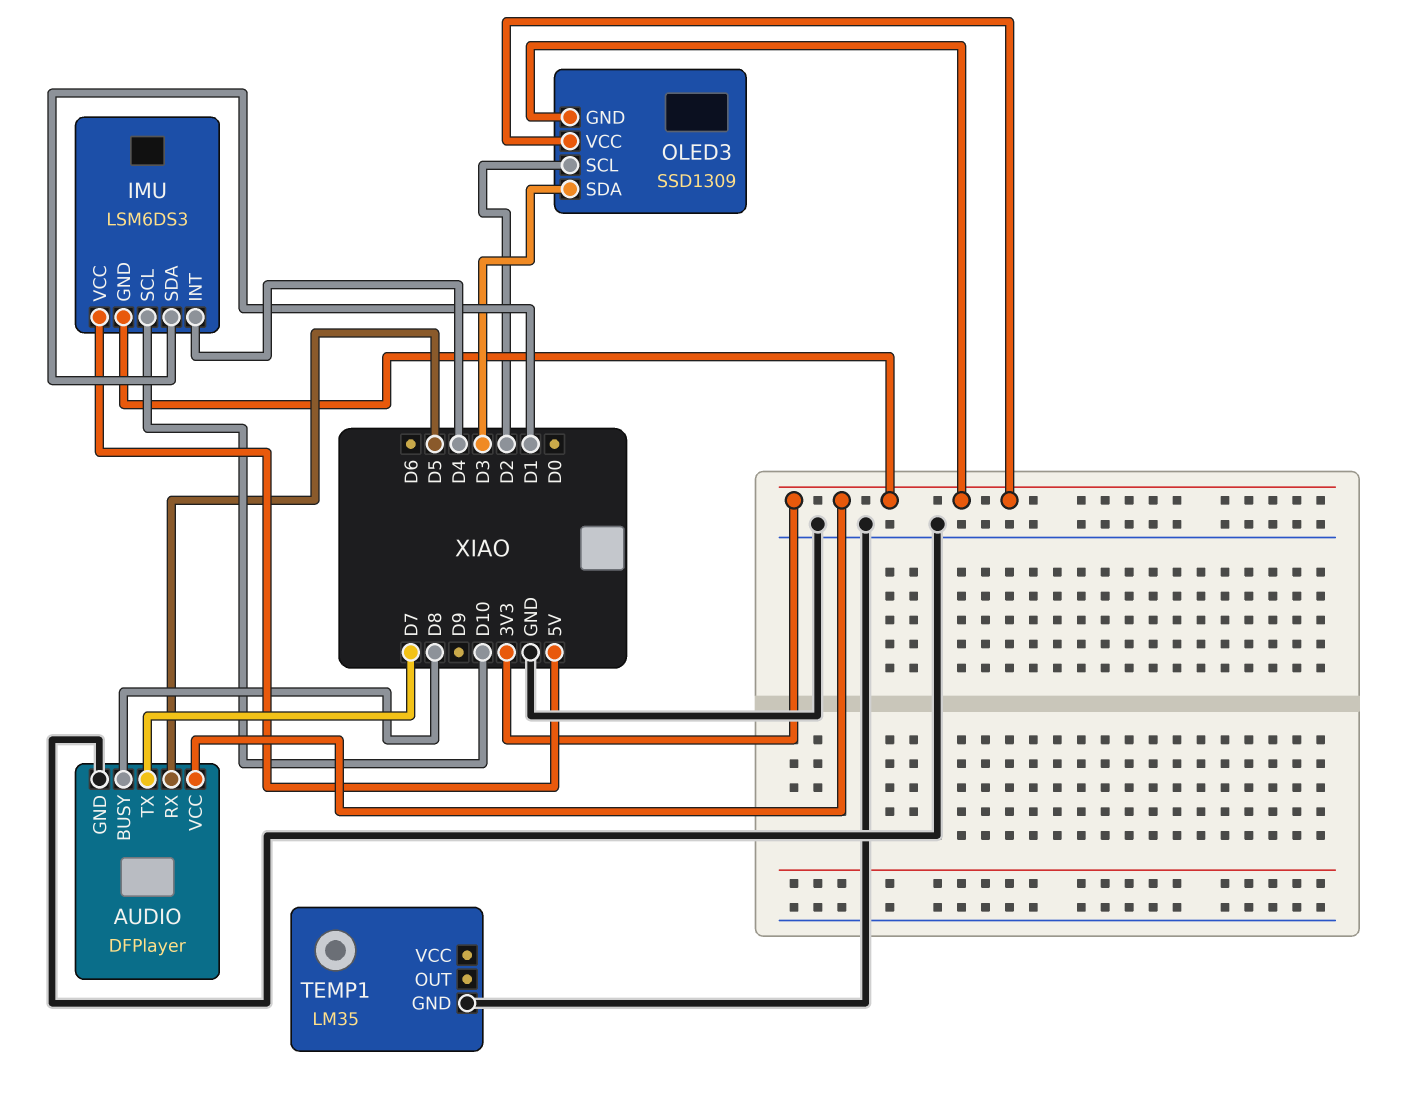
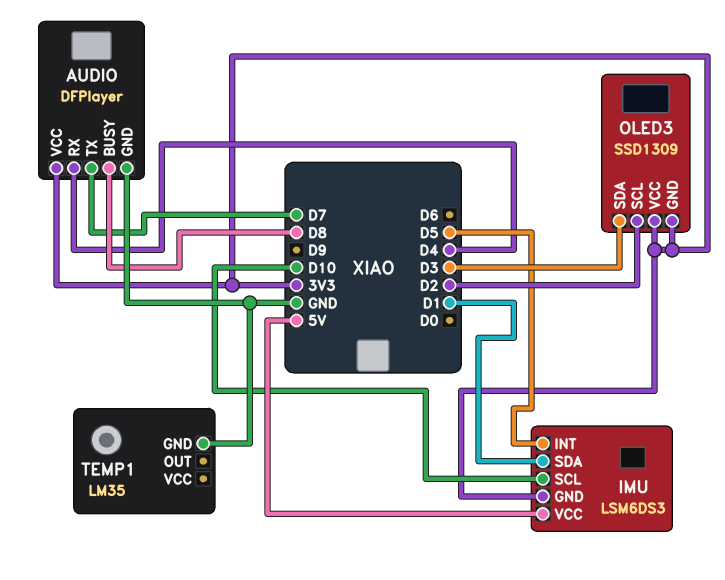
AUDIO pin RX: D5 -> D4
IMU pin INT: D4 -> D5

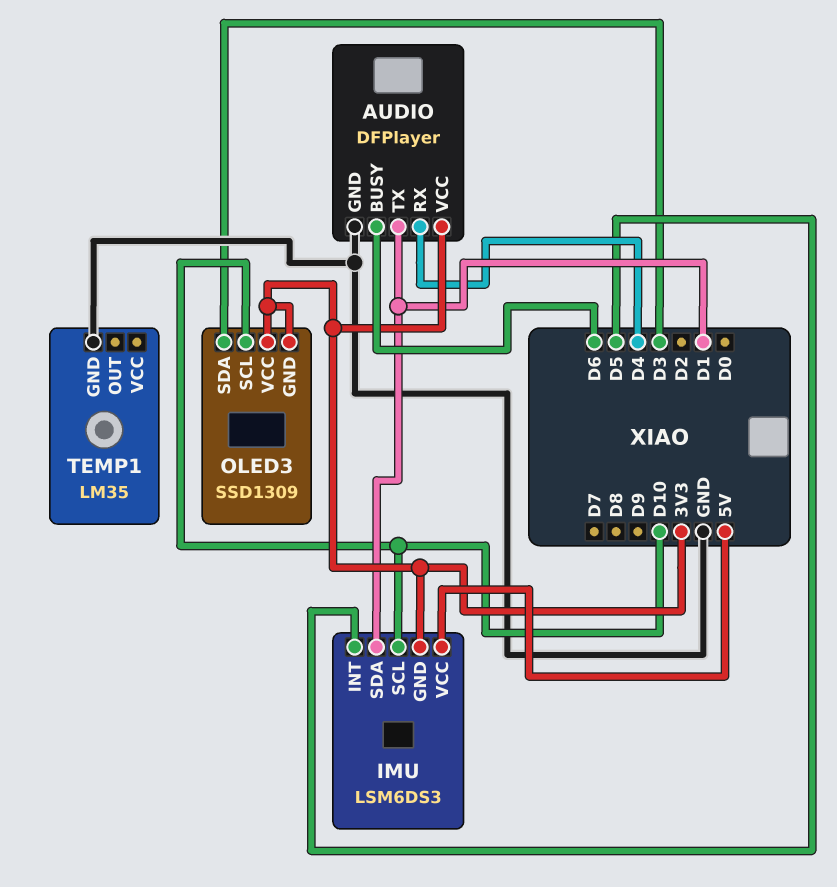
AUDIO pin BUSY: D8 -> D6
AUDIO pin TX: D7 -> D1
OLED3 pin SCL: D2 -> D10

